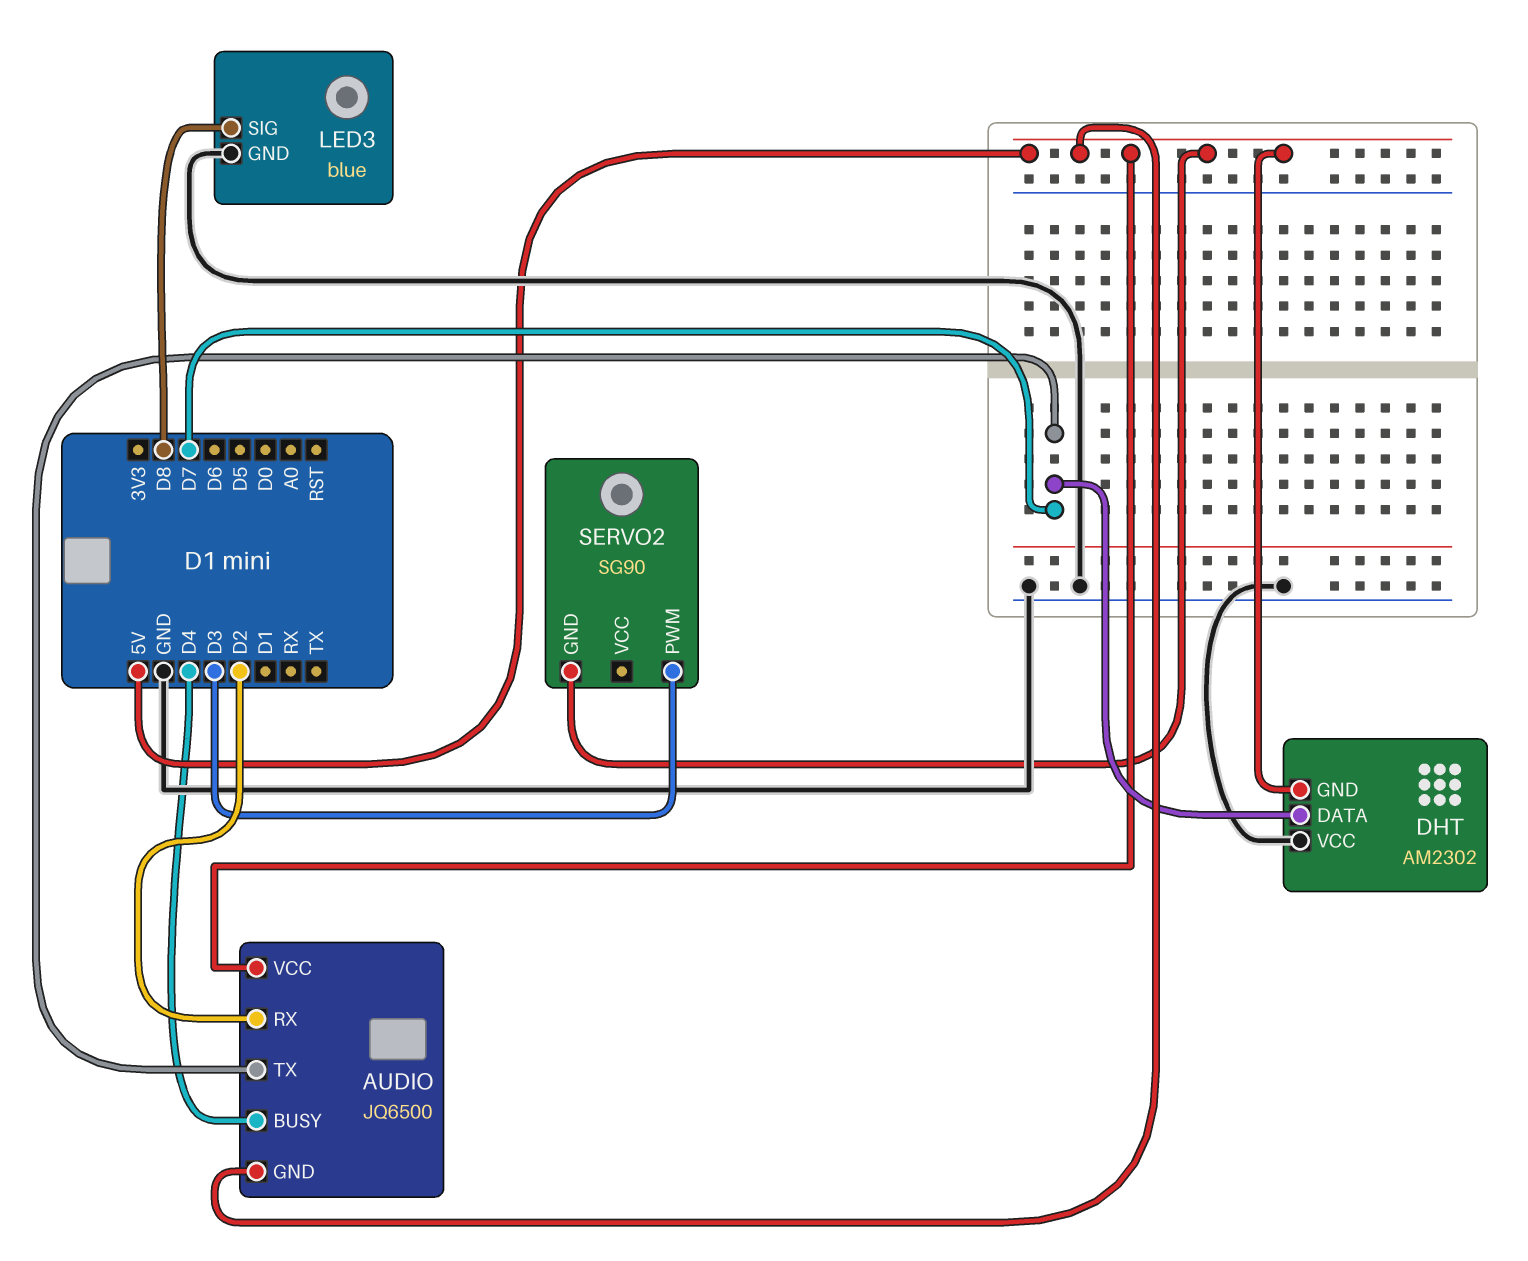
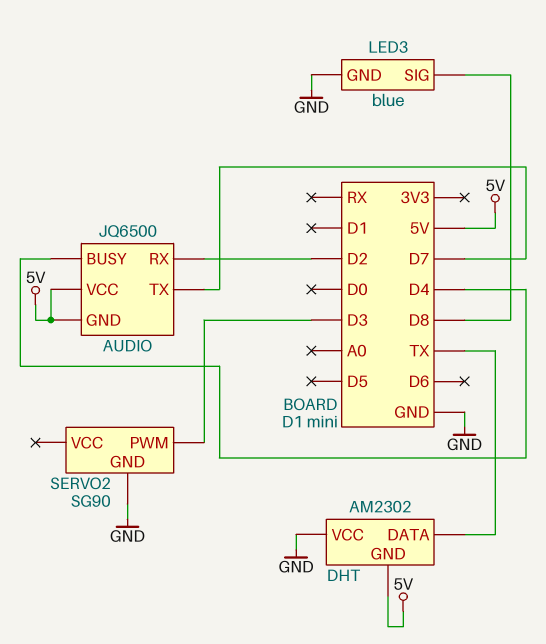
DHT pin DATA: D7 -> TX
SERVO2 pin GND: 5V -> GND

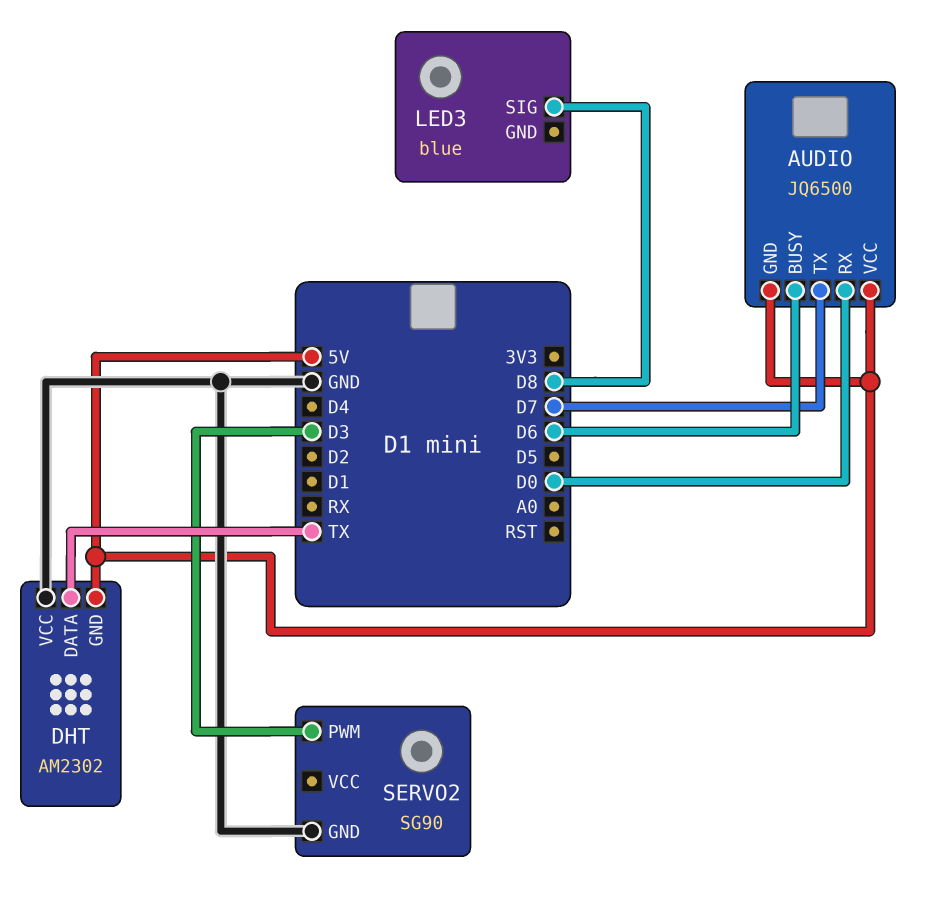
AUDIO pin BUSY: D4 -> D6
AUDIO pin RX: D2 -> D0
LED3 pin GND: GND -> none

